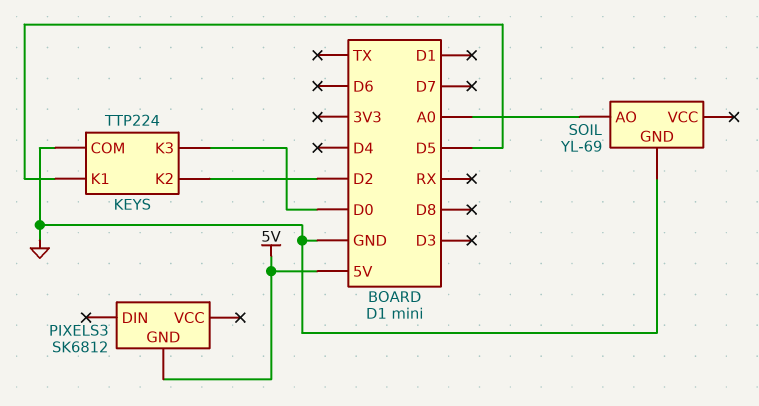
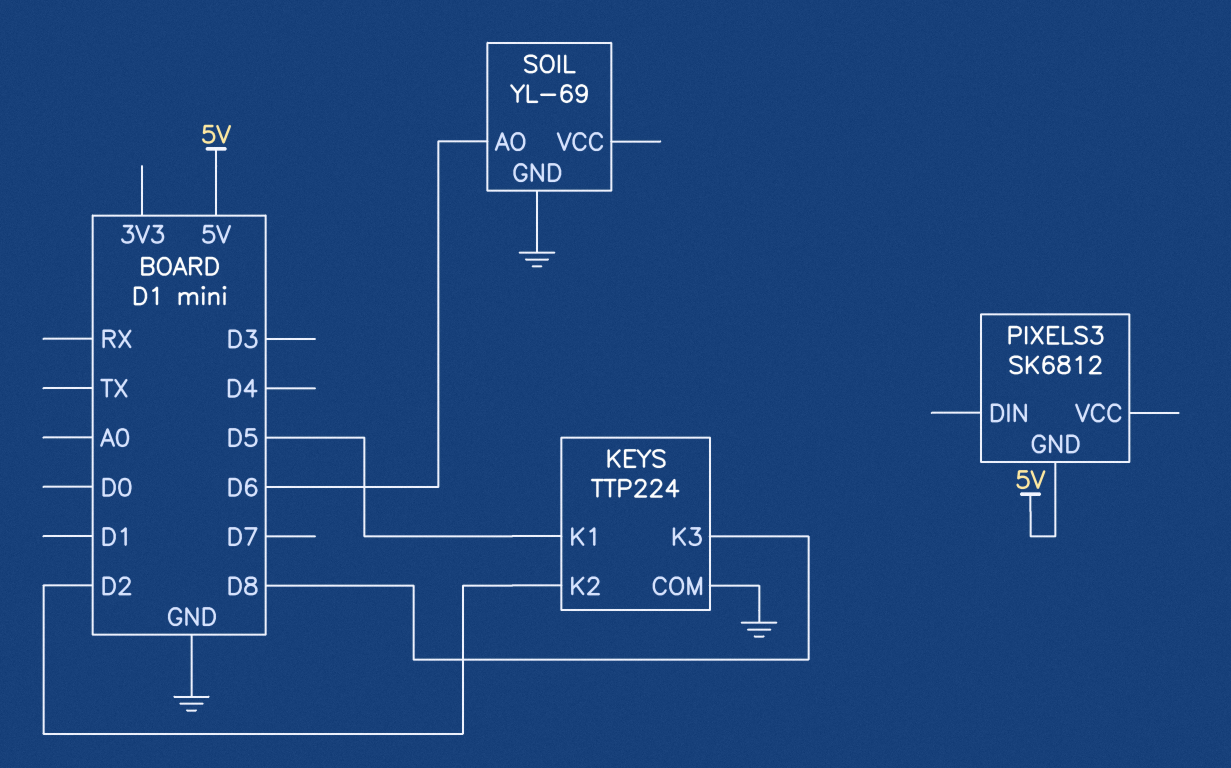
KEYS pin K3: D0 -> D8
SOIL pin AO: A0 -> D6

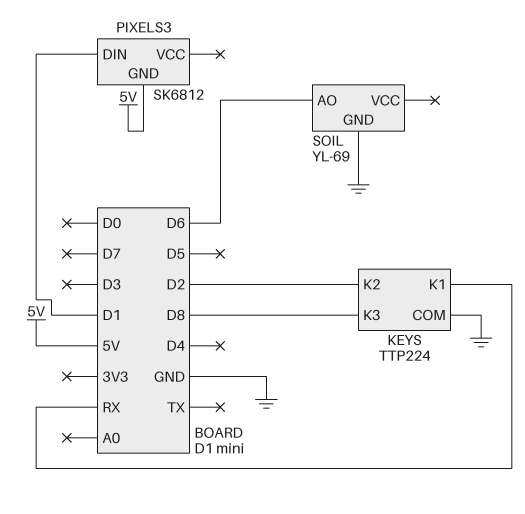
KEYS pin K1: D5 -> RX
PIXELS3 pin DIN: none -> D1

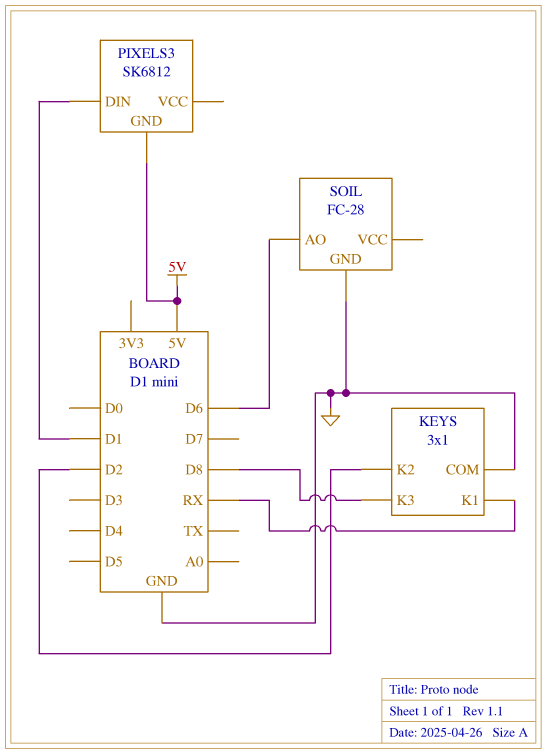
KEYS: TTP224 -> 3x1
SOIL: YL-69 -> FC-28

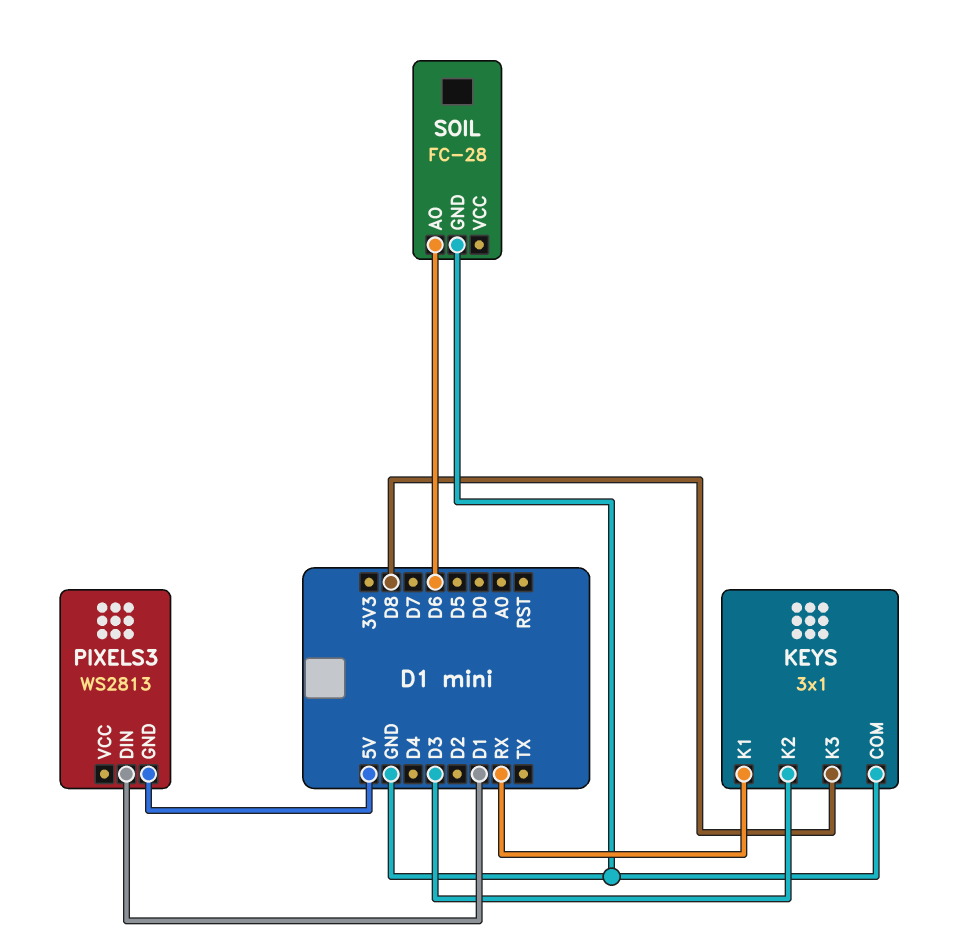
KEYS pin K2: D2 -> D3
PIXELS3: SK6812 -> WS2813

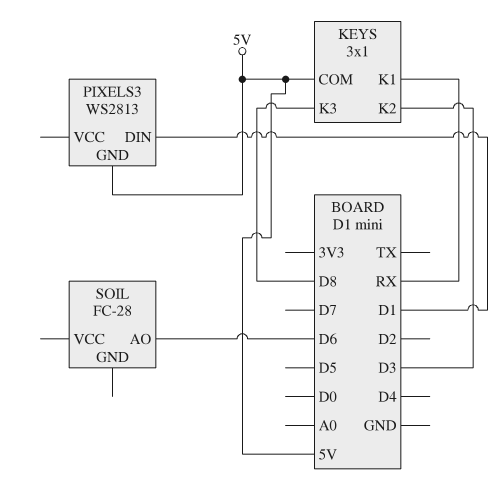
KEYS pin COM: GND -> 5V
SOIL pin GND: GND -> none

